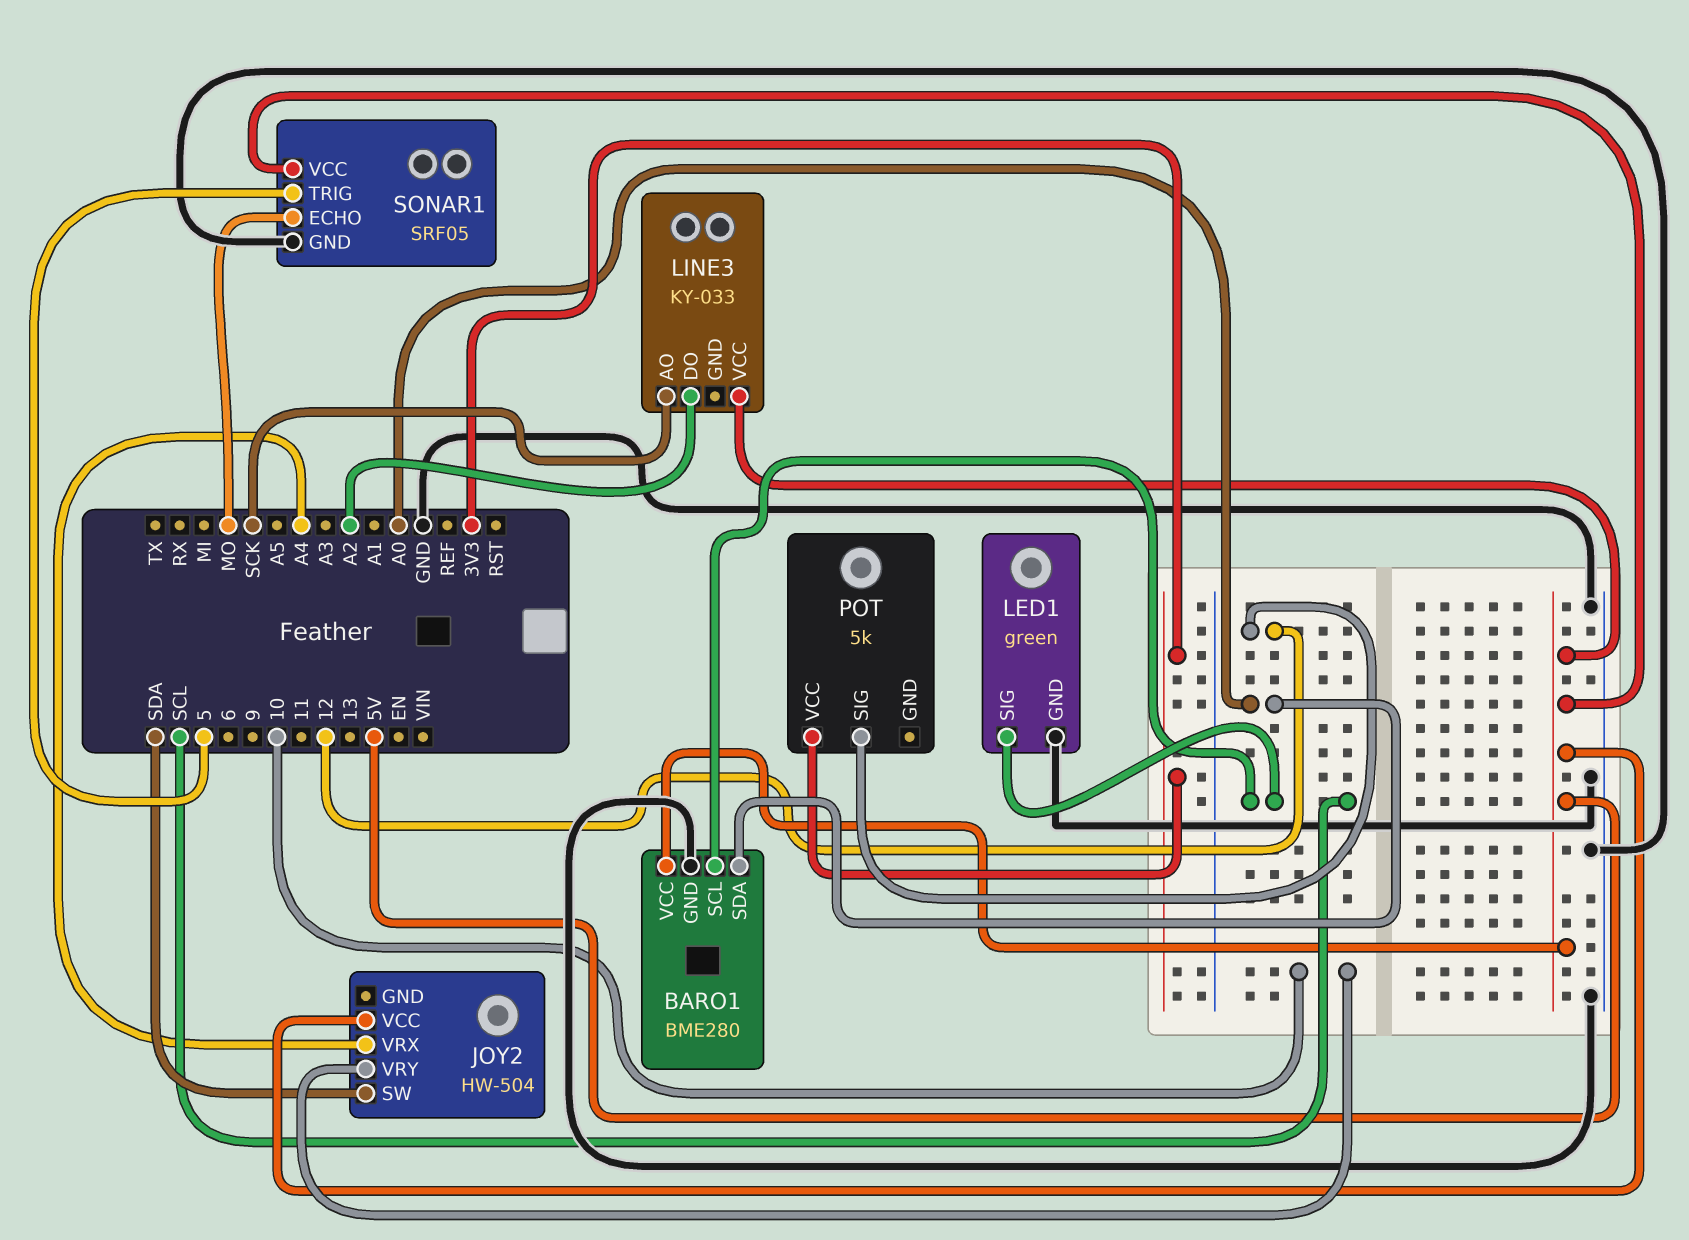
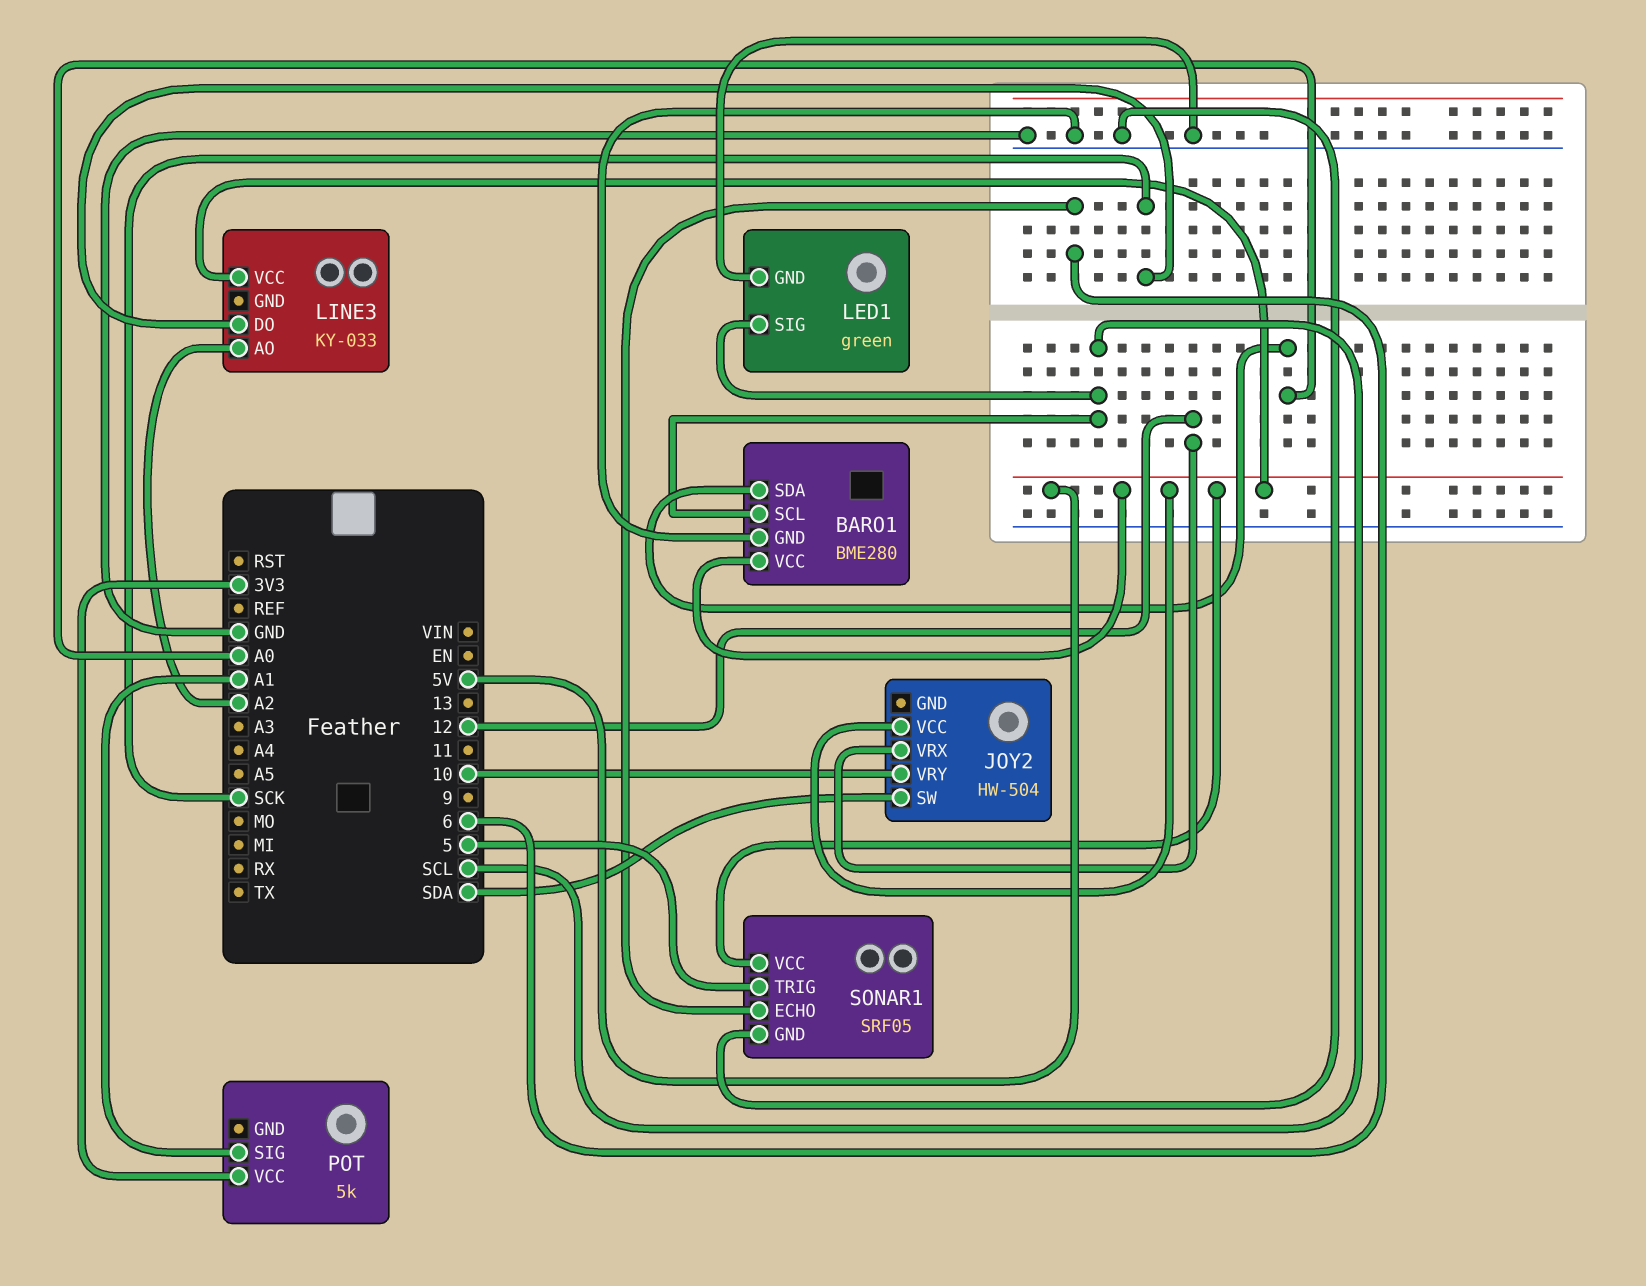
JOY2 pin VRX: A4 -> 12
LINE3 pin AO: SCK -> A2
LINE3 pin DO: A2 -> SCK
POT pin SIG: 12 -> A1
SONAR1 pin ECHO: MO -> 6

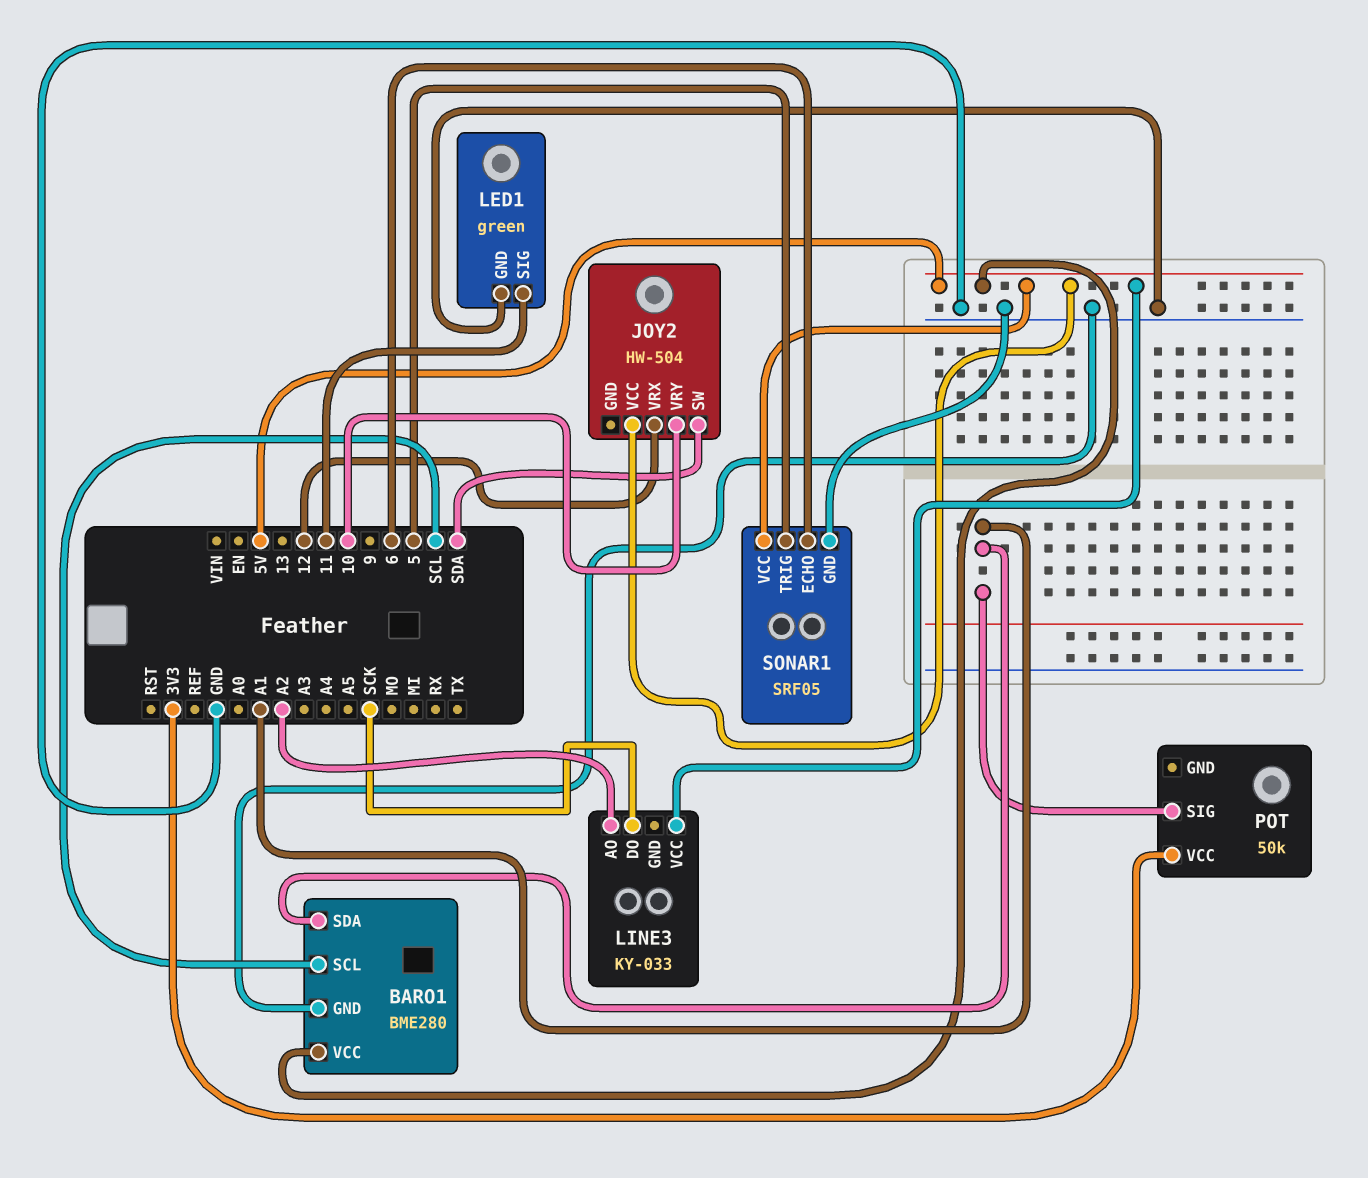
BARO1 pin SDA: A0 -> A1
LED1 pin SIG: SCL -> 11
POT: 5k -> 50k

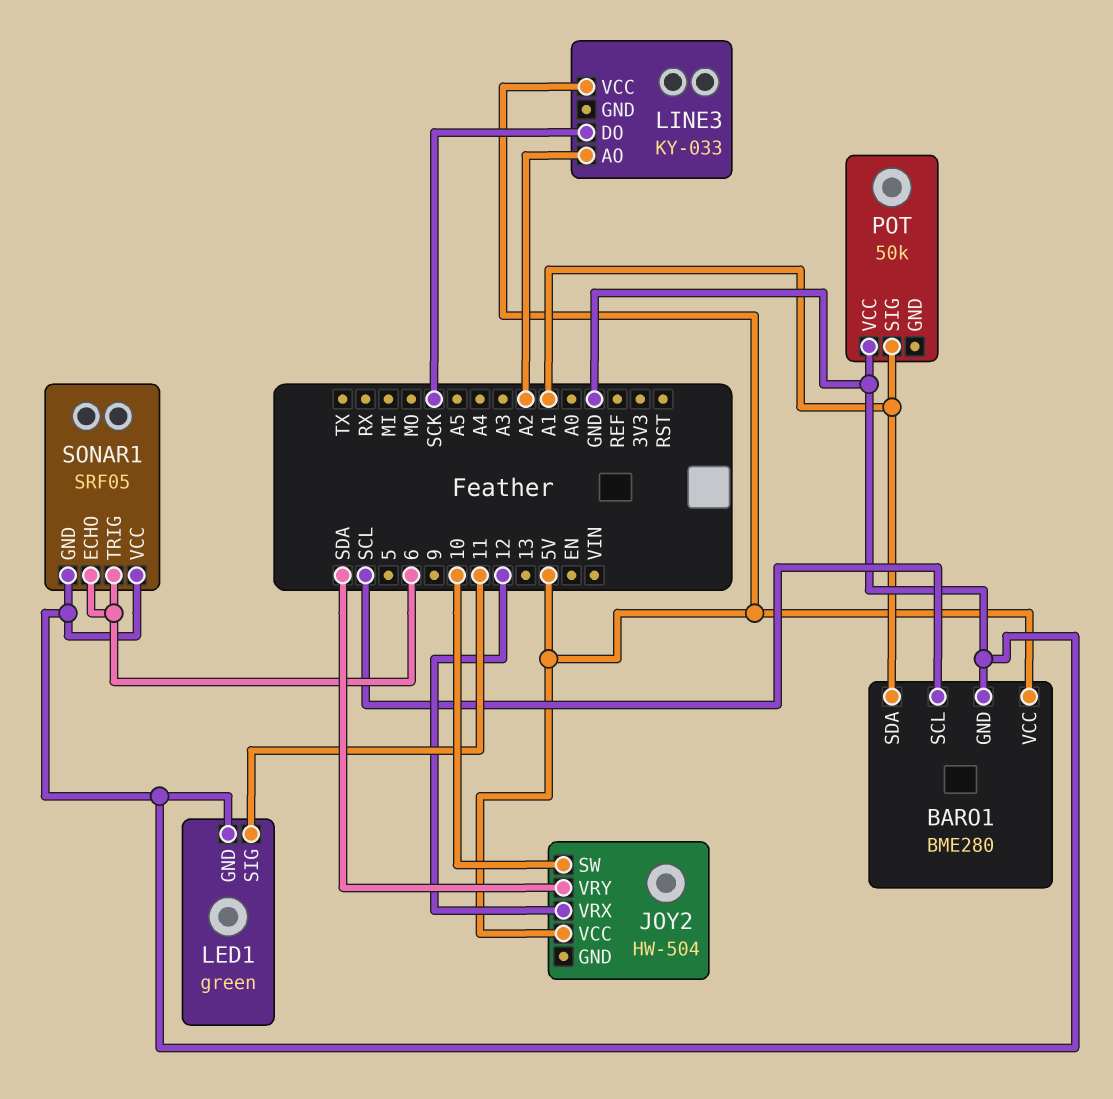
JOY2 pin SW: SDA -> 10
JOY2 pin VRY: 10 -> SDA
POT pin VCC: 3V3 -> GND
SONAR1 pin TRIG: 5 -> 6
SONAR1 pin VCC: 5V -> GND

